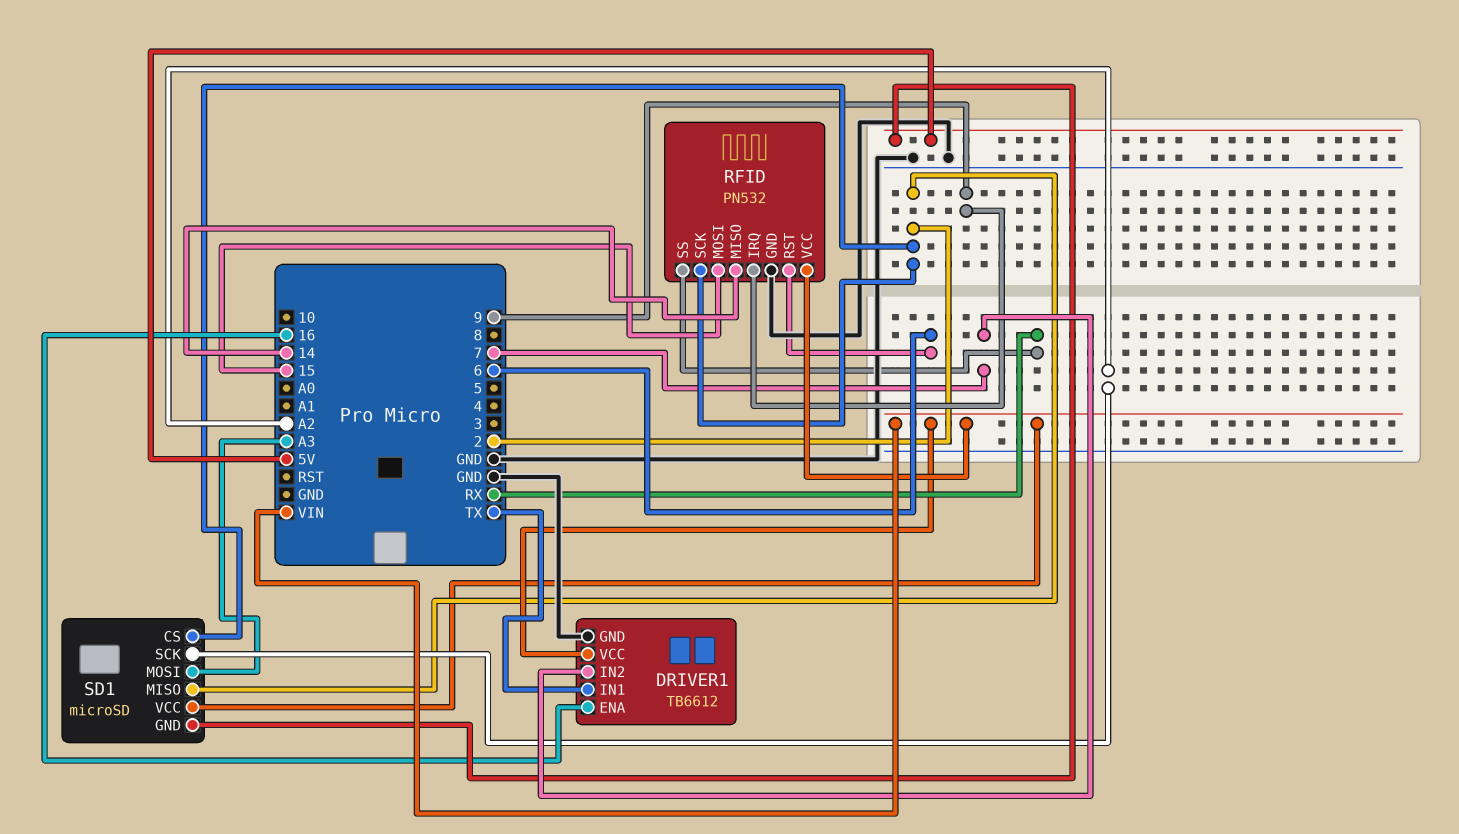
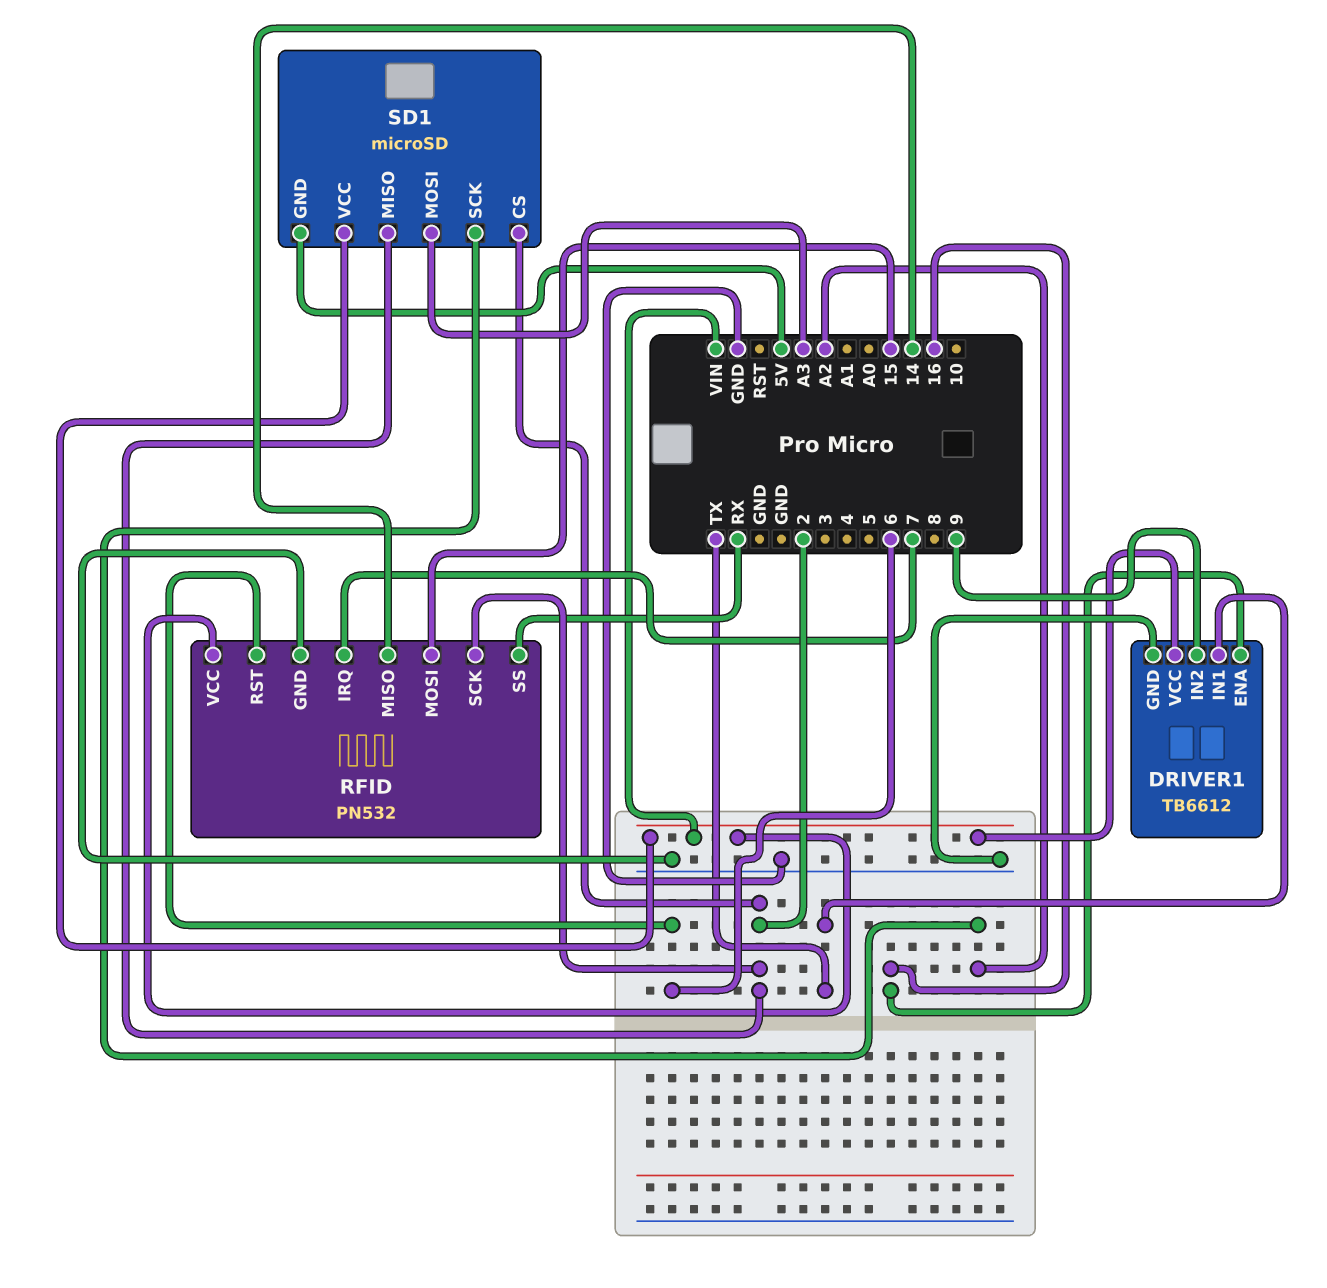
DRIVER1 pin IN2: 7 -> 9
RFID pin IRQ: 9 -> 7

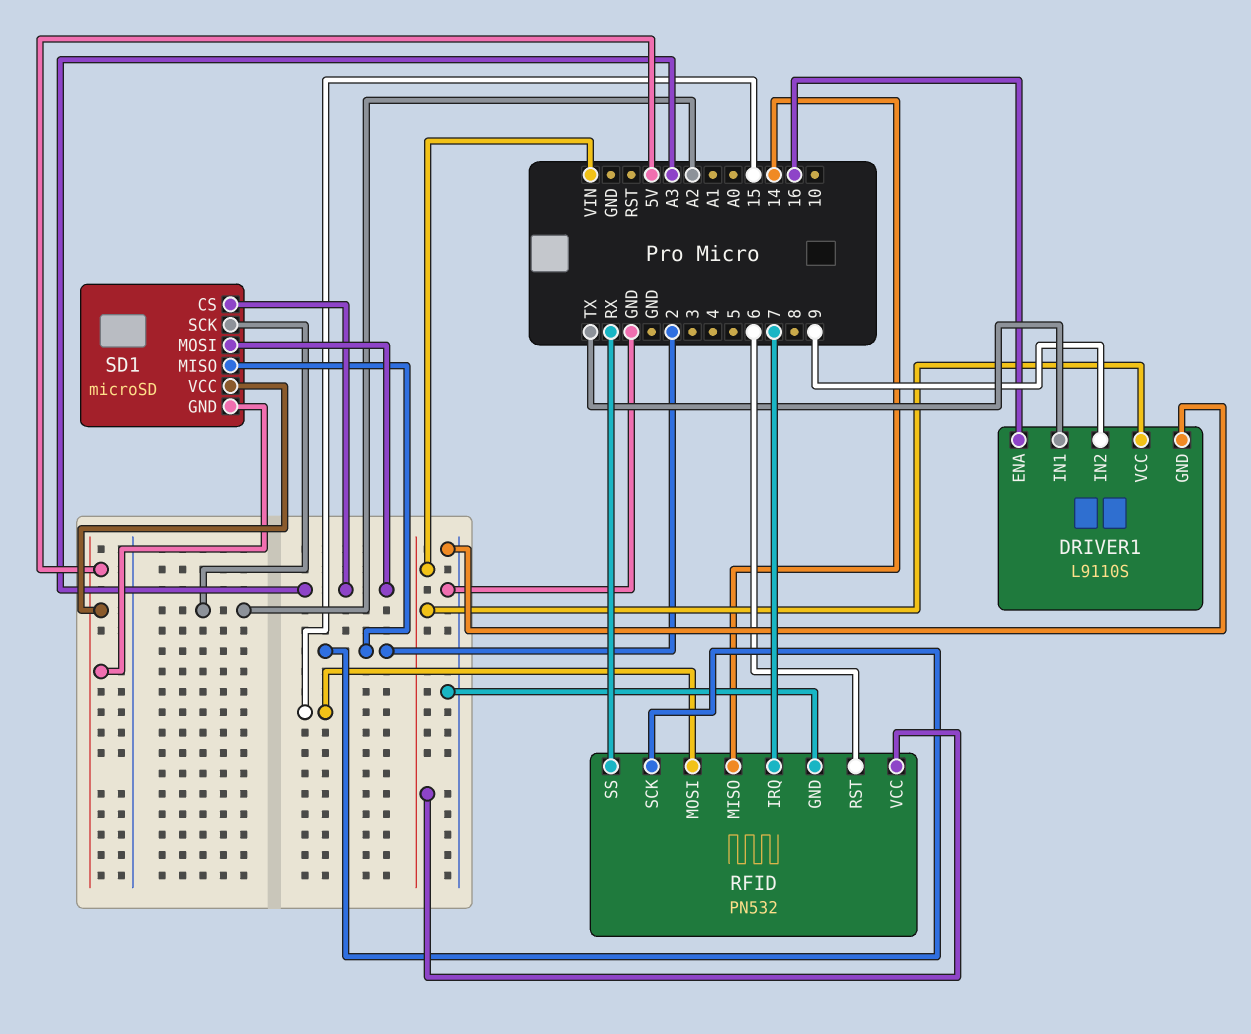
DRIVER1: TB6612 -> L9110S
SD1 pin CS: 2 -> A3
SD1 pin VCC: VIN -> 5V

